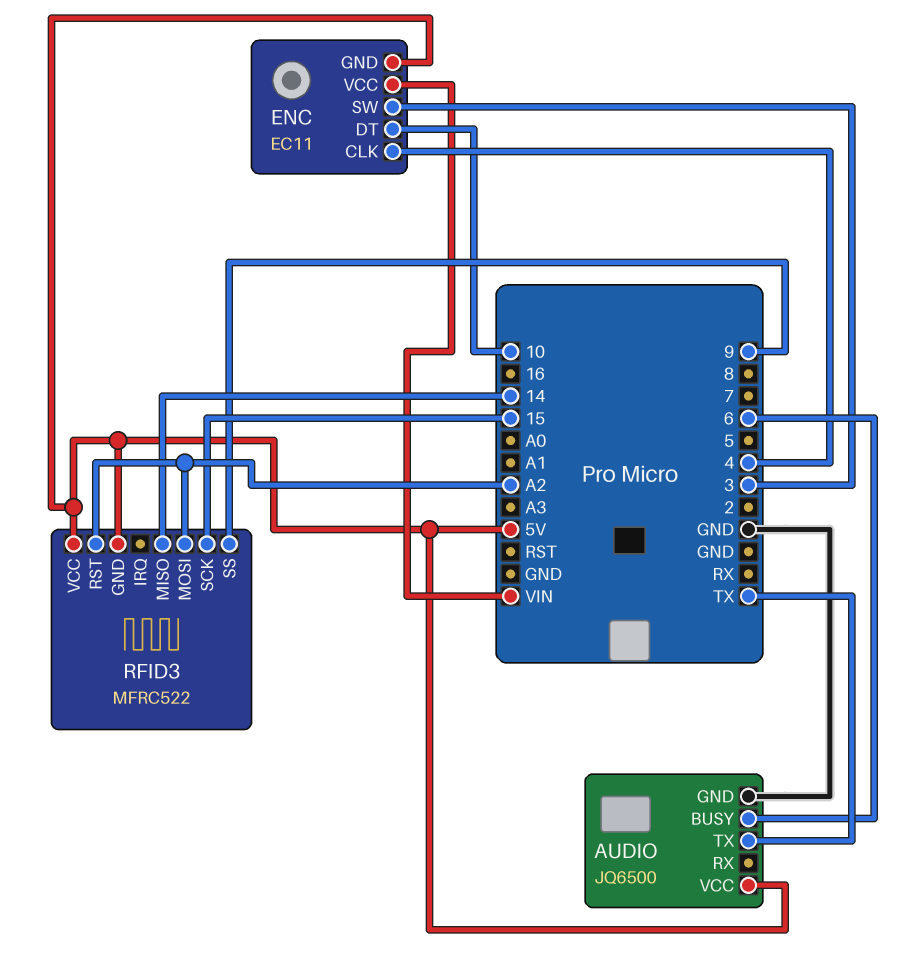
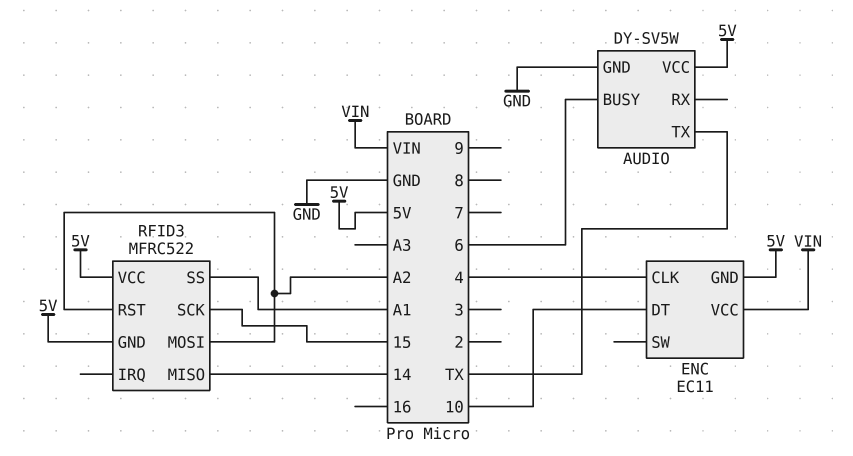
AUDIO: JQ6500 -> DY-SV5W
ENC pin SW: 3 -> none
RFID3 pin SS: 9 -> A1

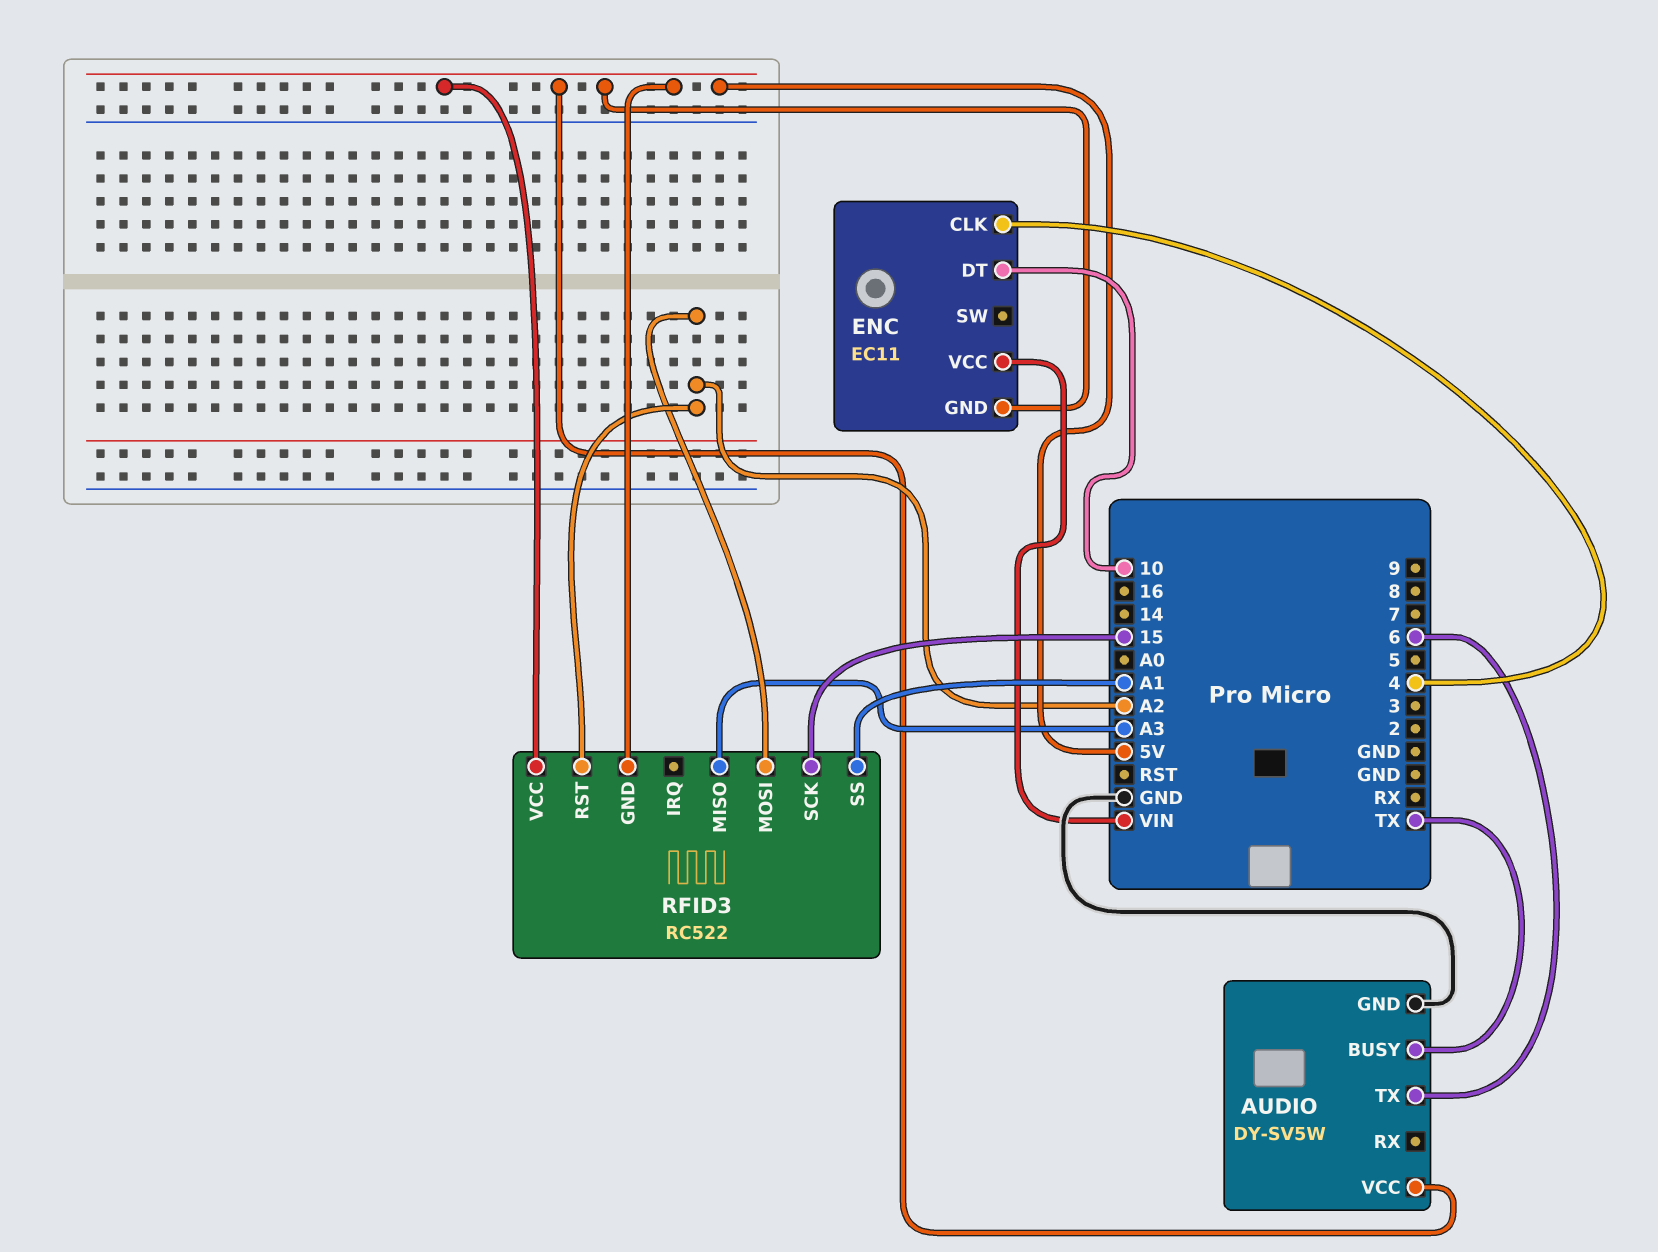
AUDIO pin BUSY: 6 -> TX
AUDIO pin TX: TX -> 6
RFID3: MFRC522 -> RC522
RFID3 pin MISO: 14 -> A3

